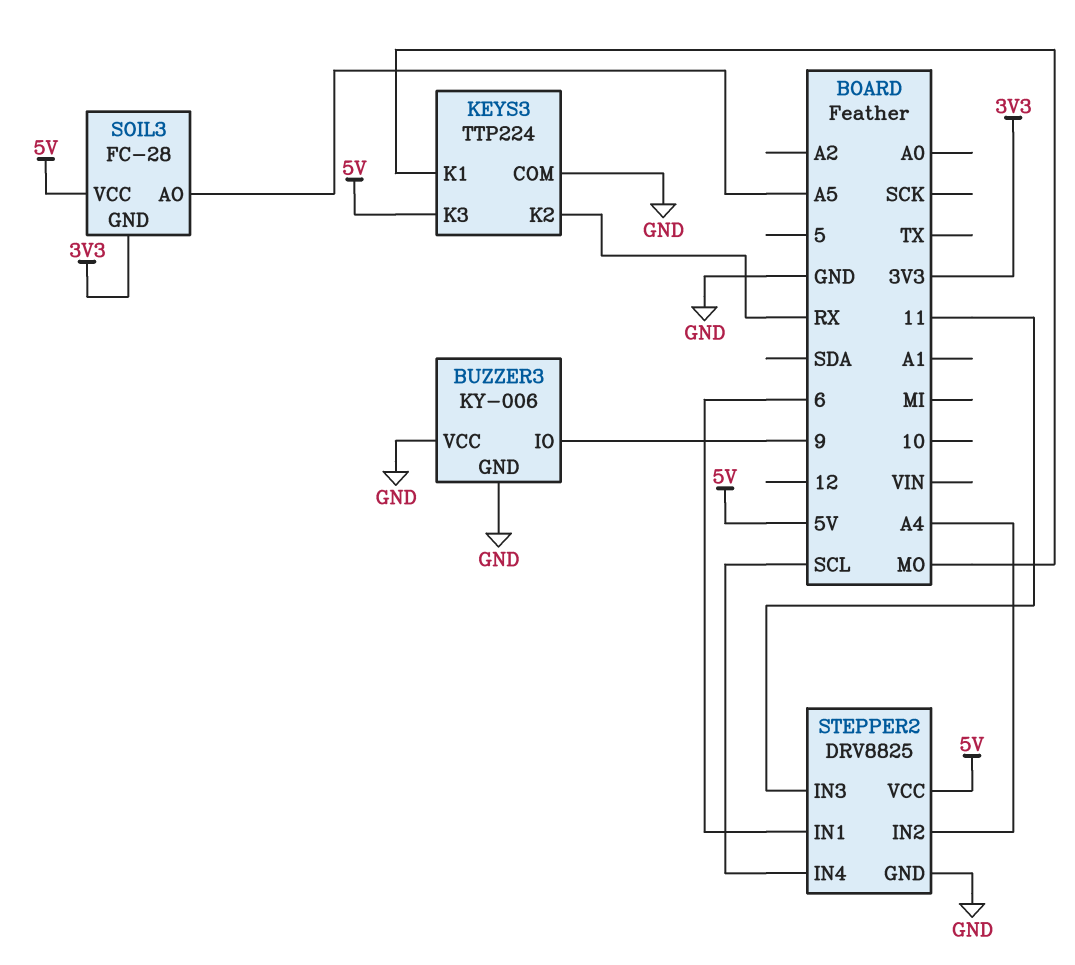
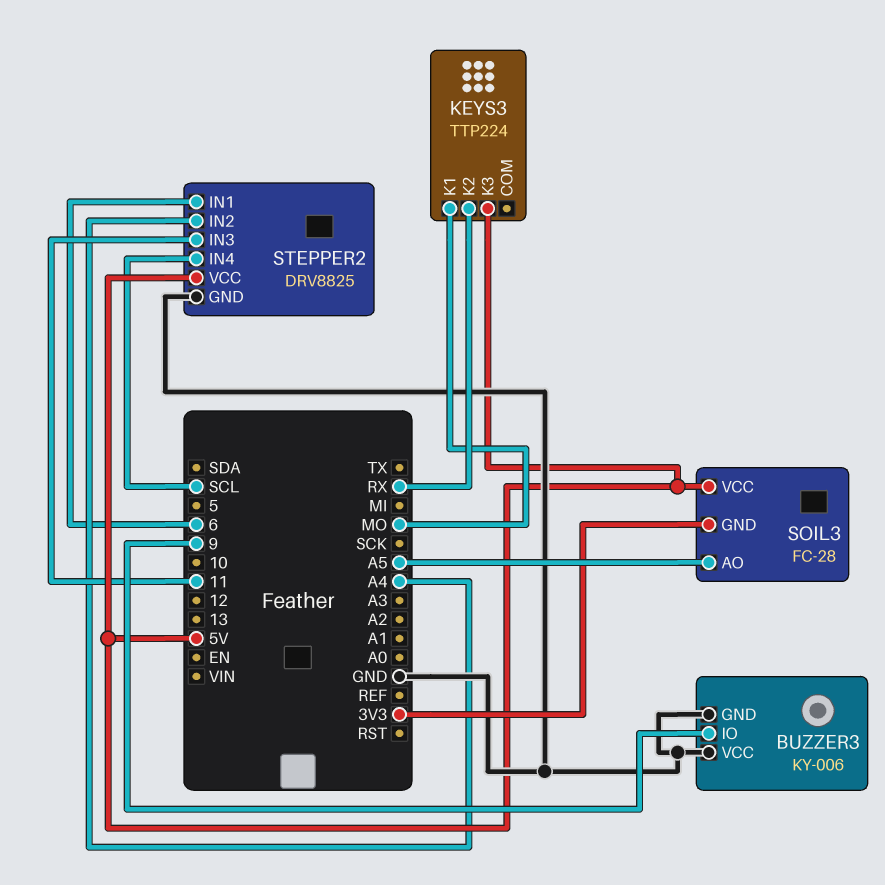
KEYS3 pin COM: GND -> none

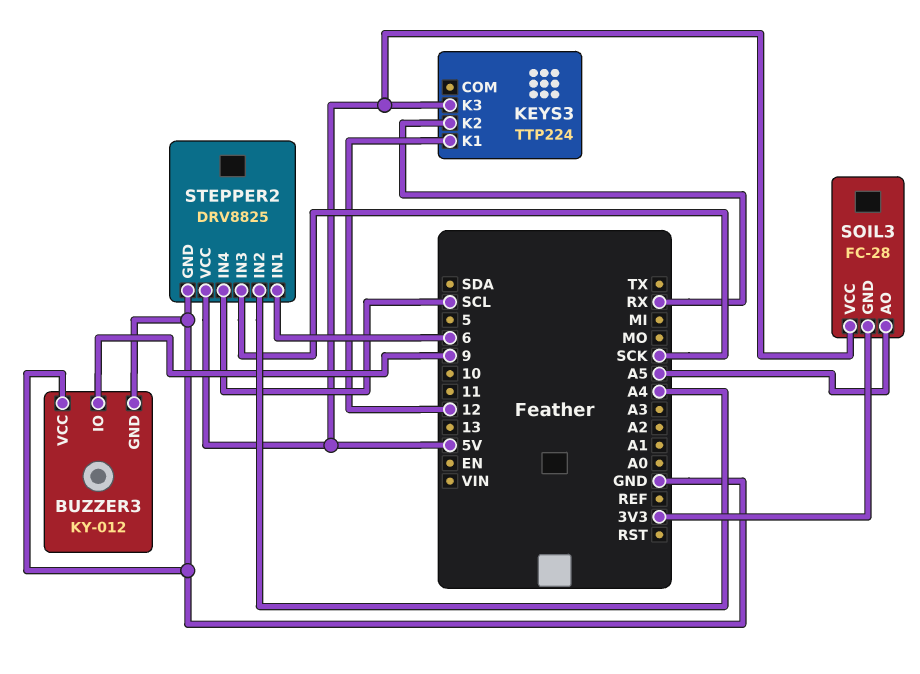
BUZZER3: KY-006 -> KY-012
KEYS3 pin K1: MO -> 12
STEPPER2 pin IN3: 11 -> SCK

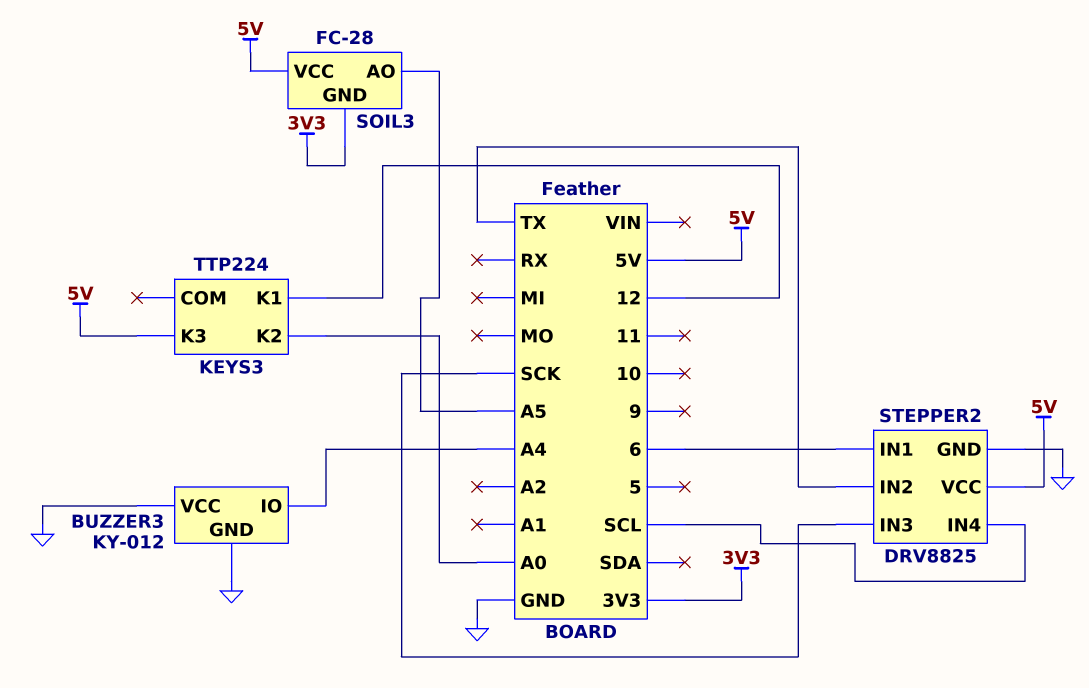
BUZZER3 pin IO: 9 -> A4
KEYS3 pin K2: RX -> A0
STEPPER2 pin IN2: A4 -> TX

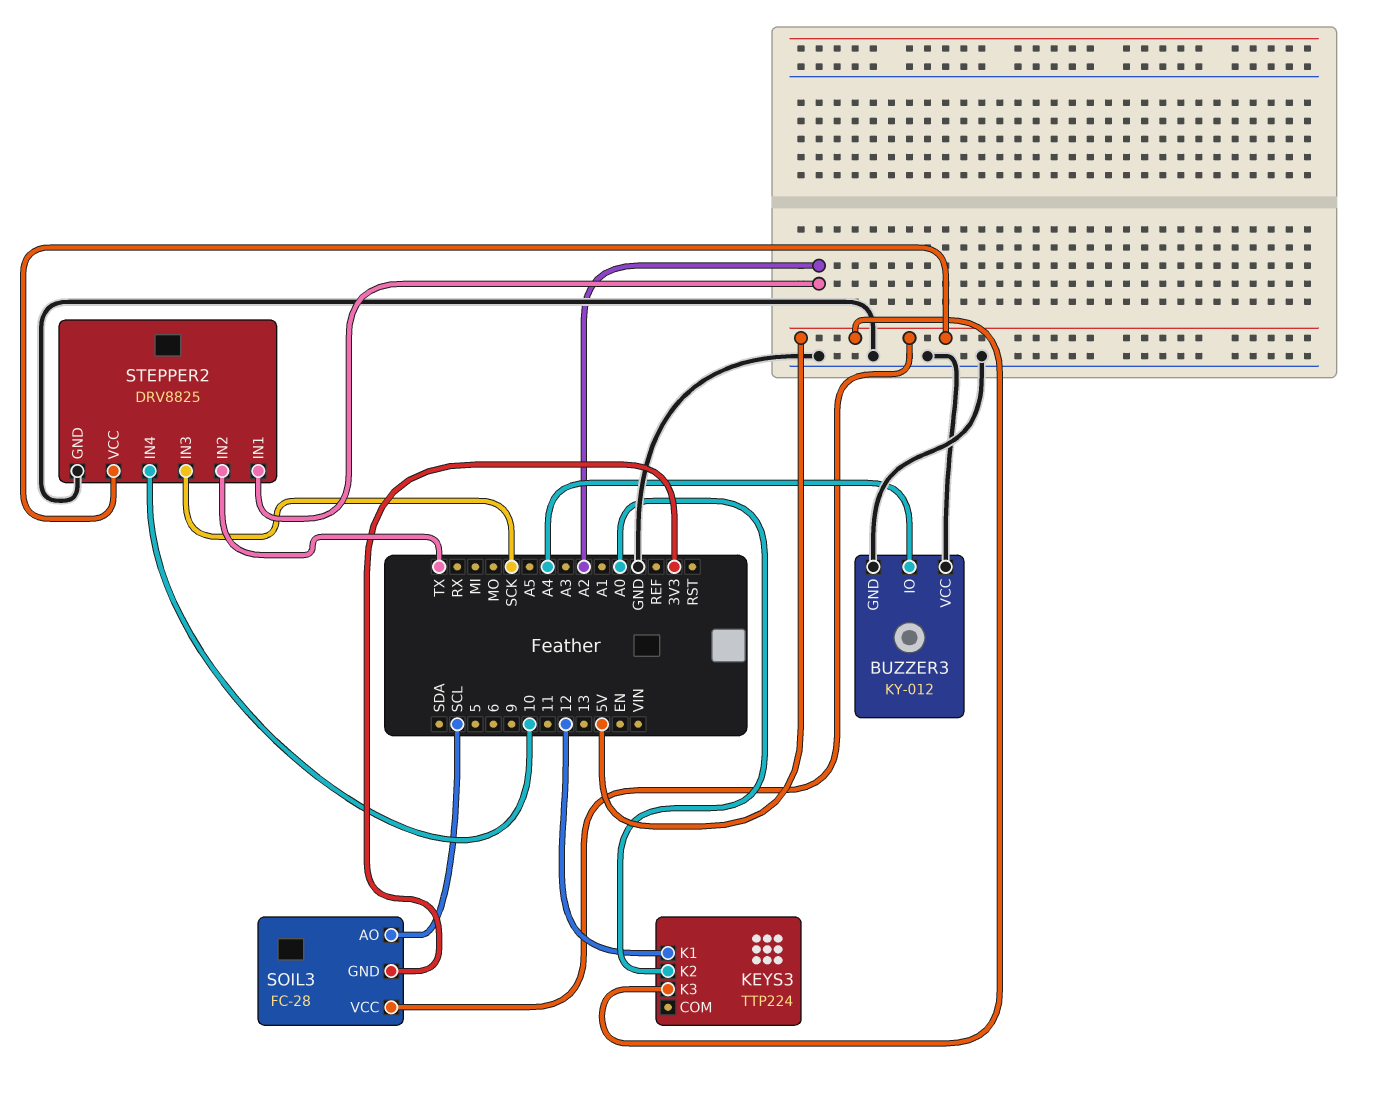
SOIL3 pin AO: A5 -> SCL
STEPPER2 pin IN1: 6 -> A2
STEPPER2 pin IN4: SCL -> 10

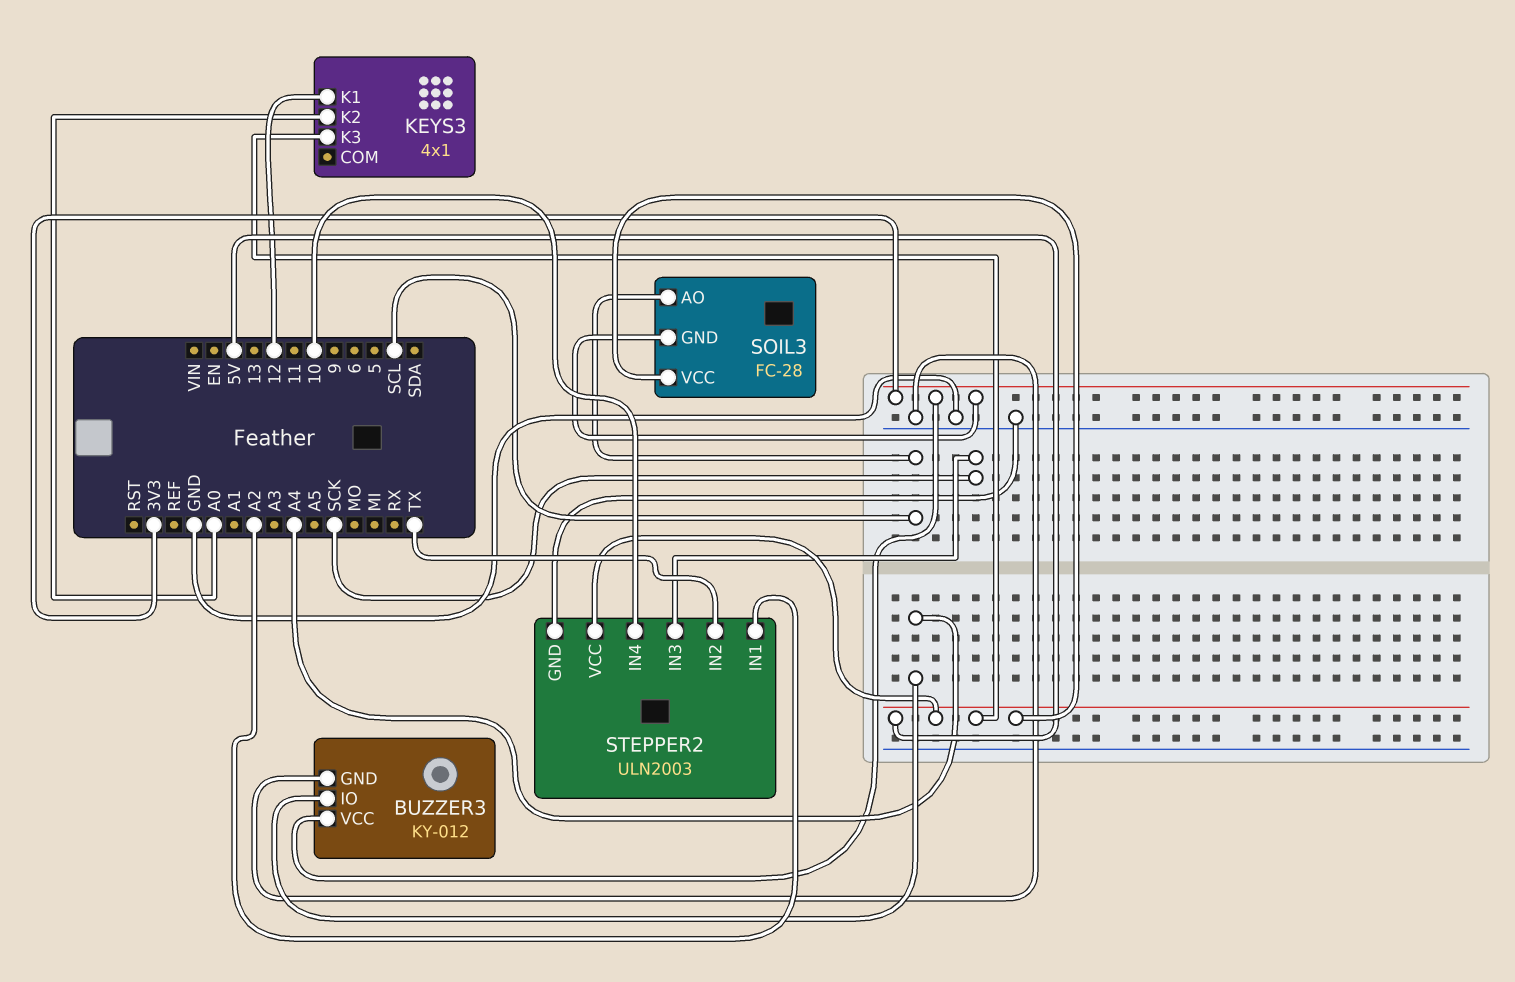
BUZZER3 pin VCC: GND -> 3V3
KEYS3: TTP224 -> 4x1
STEPPER2: DRV8825 -> ULN2003

